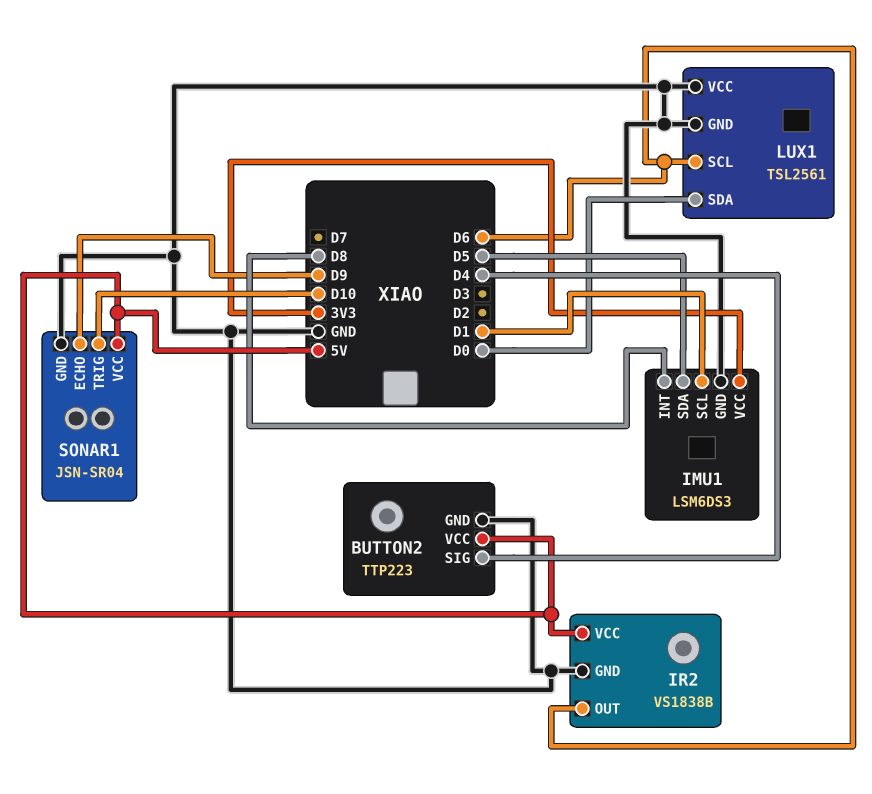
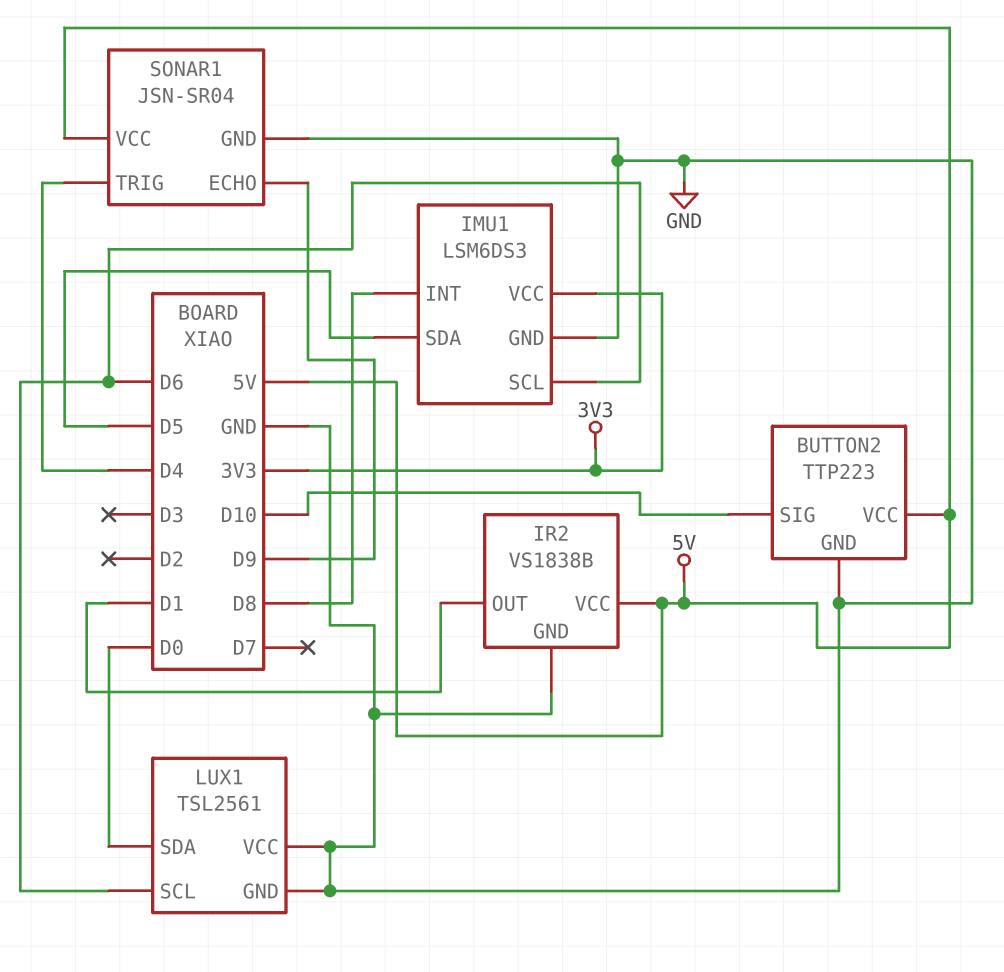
BUTTON2 pin SIG: D4 -> D10
IMU1 pin SCL: D1 -> D6
IR2 pin OUT: D6 -> D1
SONAR1 pin TRIG: D10 -> D4

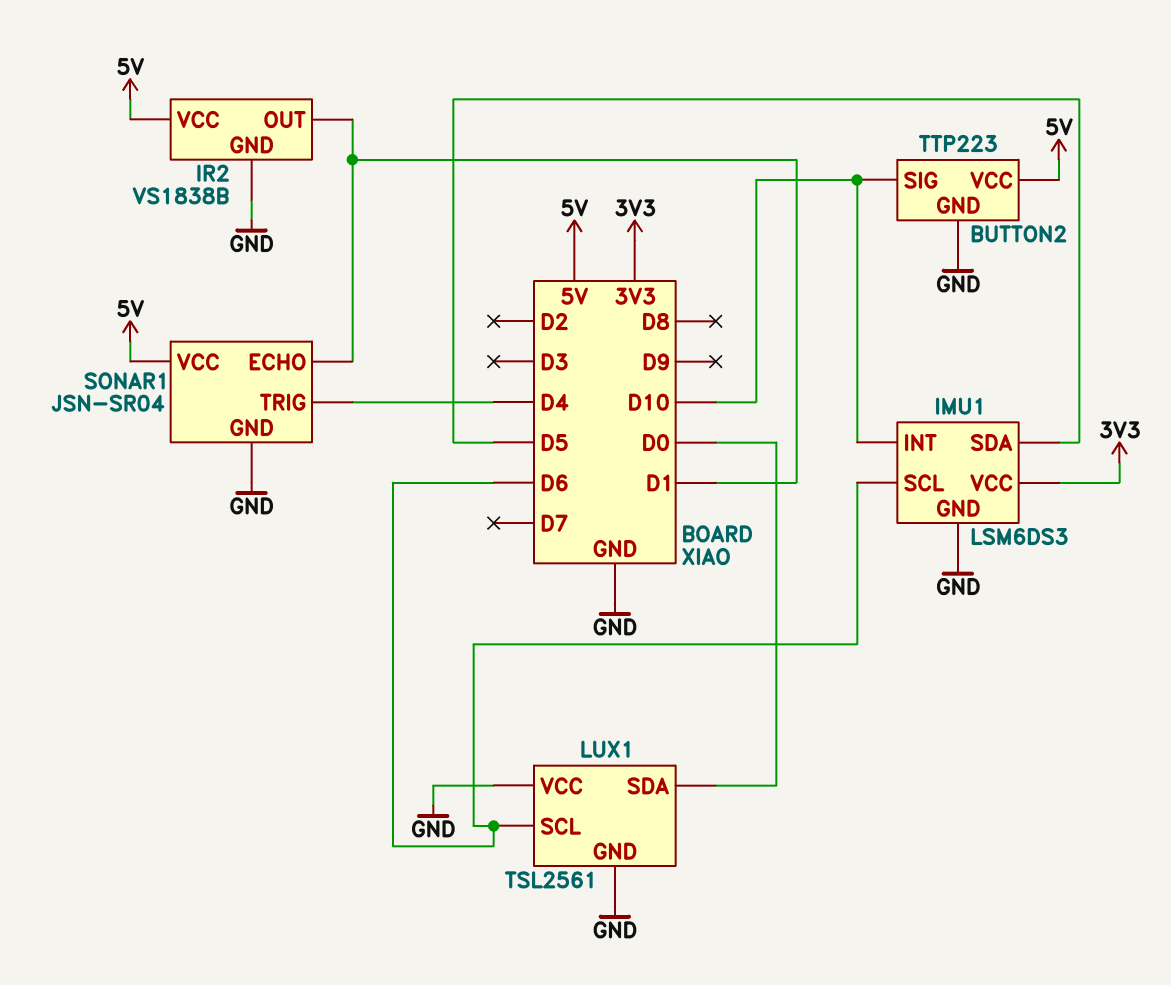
IMU1 pin INT: D8 -> D10
SONAR1 pin ECHO: D9 -> D1

